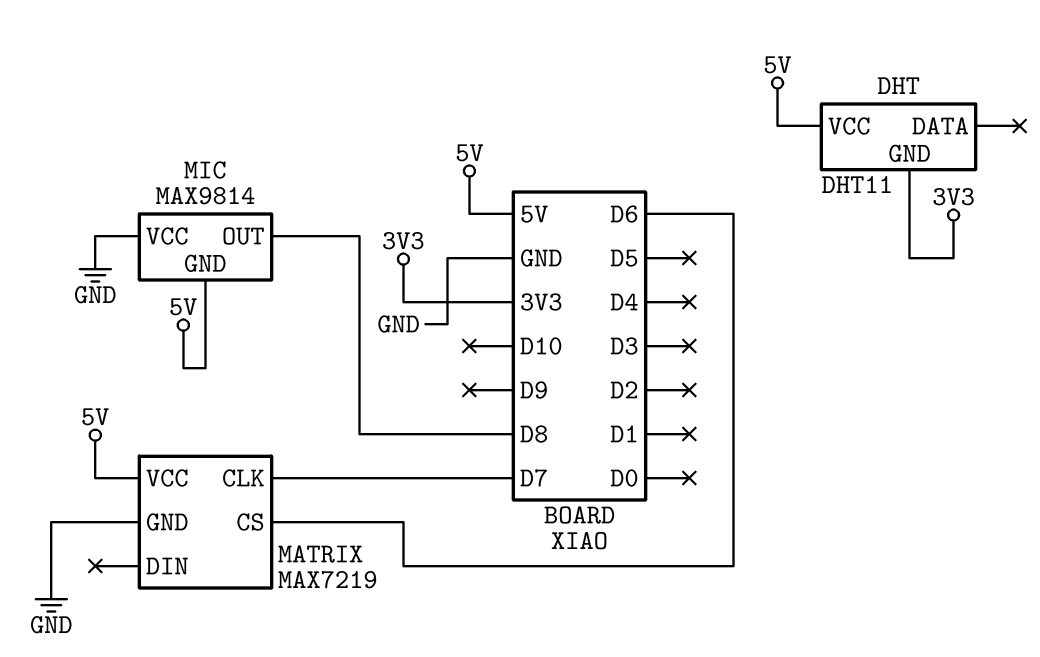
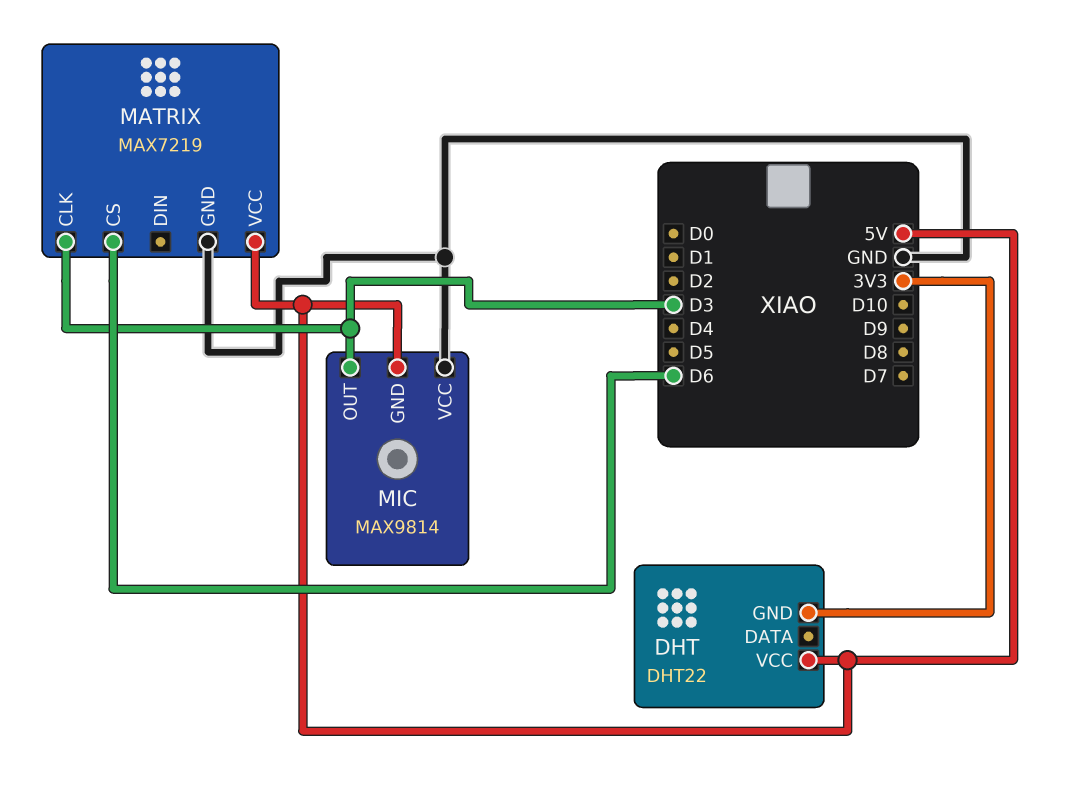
DHT: DHT11 -> DHT22
MATRIX pin CLK: D7 -> D3
MIC pin OUT: D8 -> D3

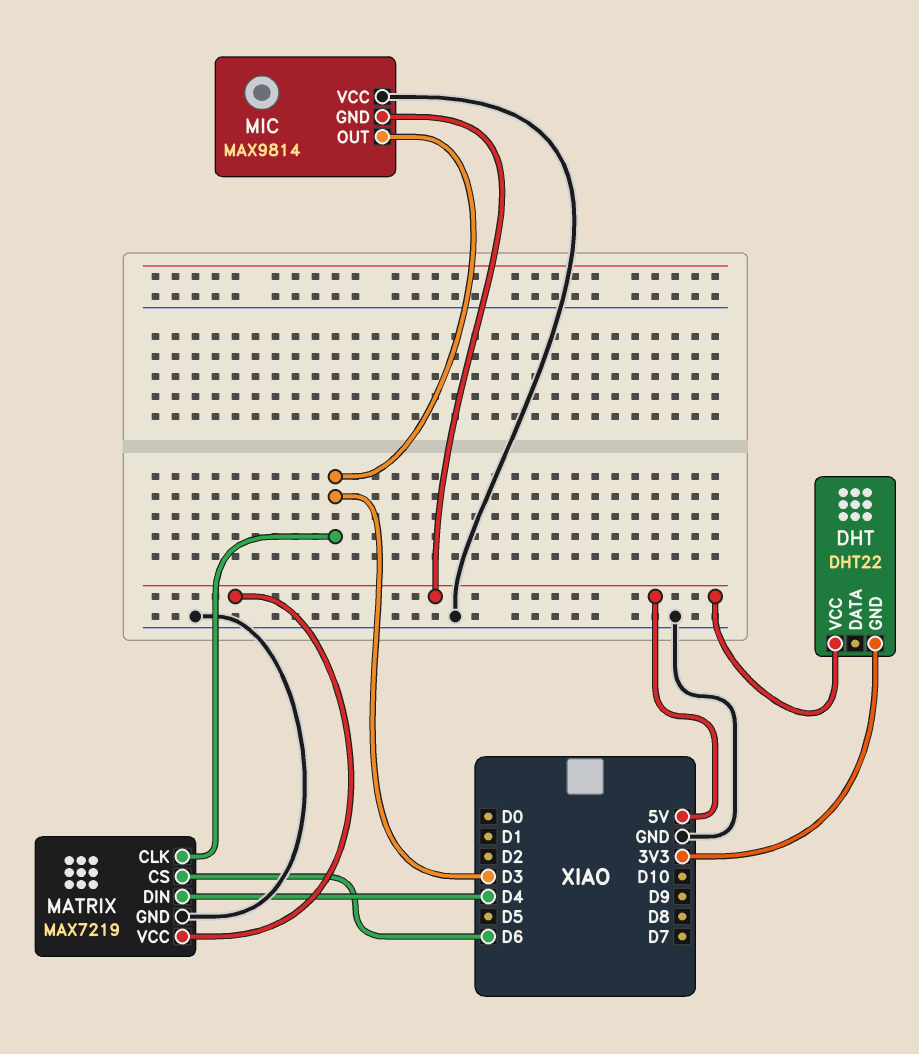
MATRIX pin DIN: none -> D4

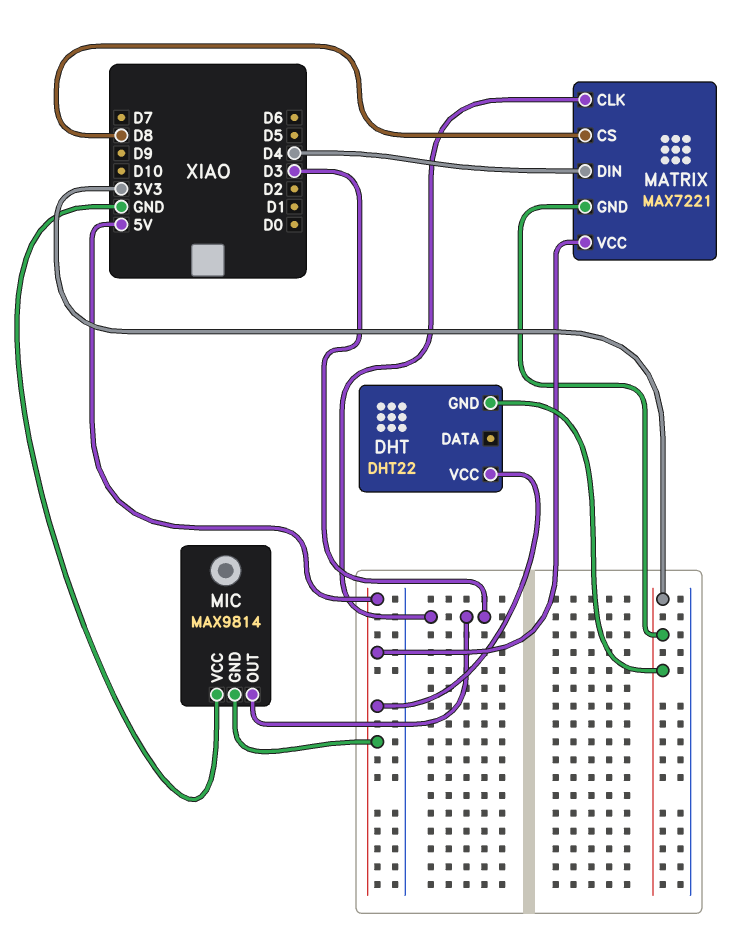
MATRIX: MAX7219 -> MAX7221
MATRIX pin CS: D6 -> D8
MATRIX pin GND: GND -> 3V3

